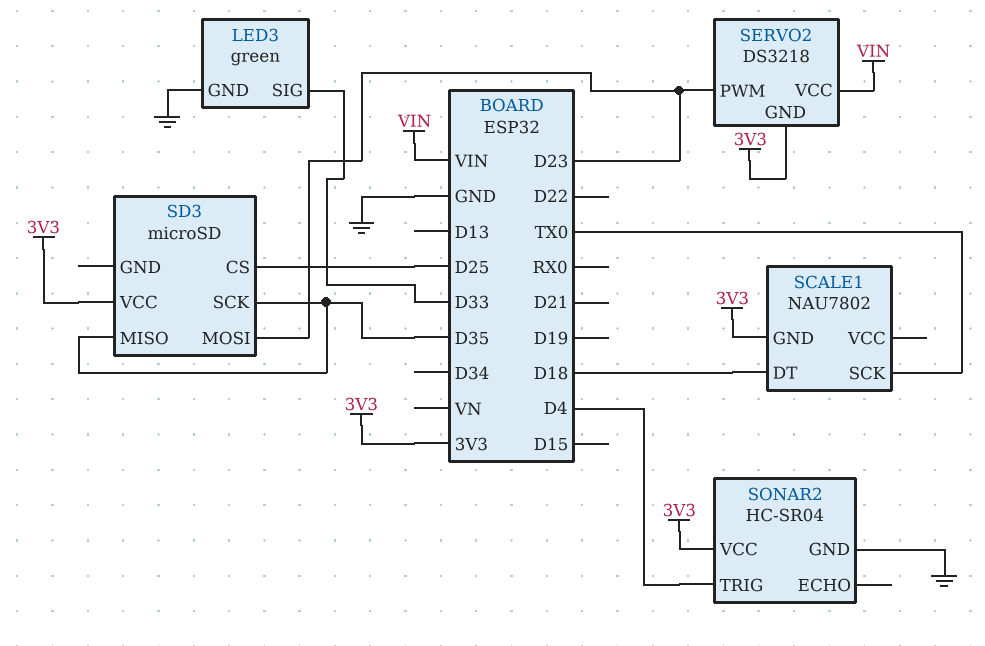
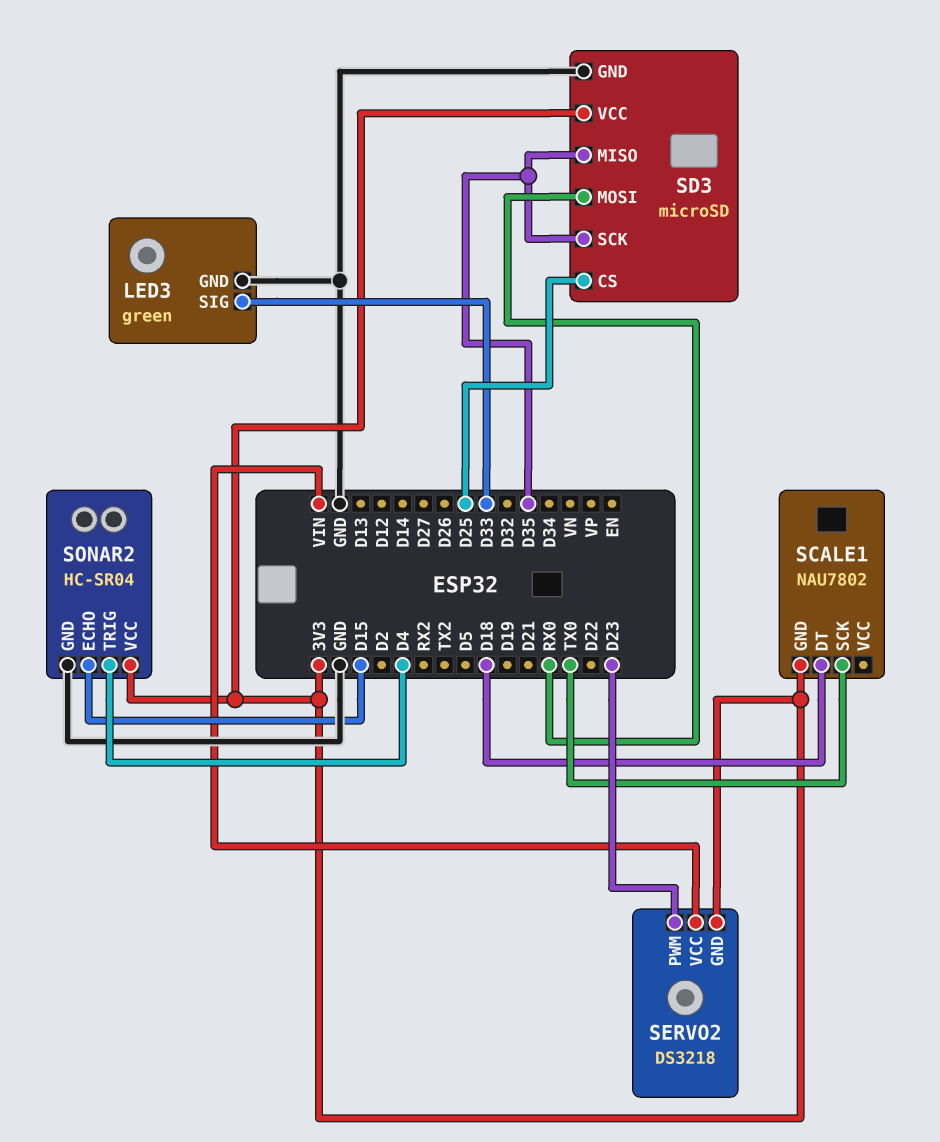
SD3 pin GND: none -> GND
SD3 pin MOSI: D23 -> RX0
SONAR2 pin ECHO: none -> D15

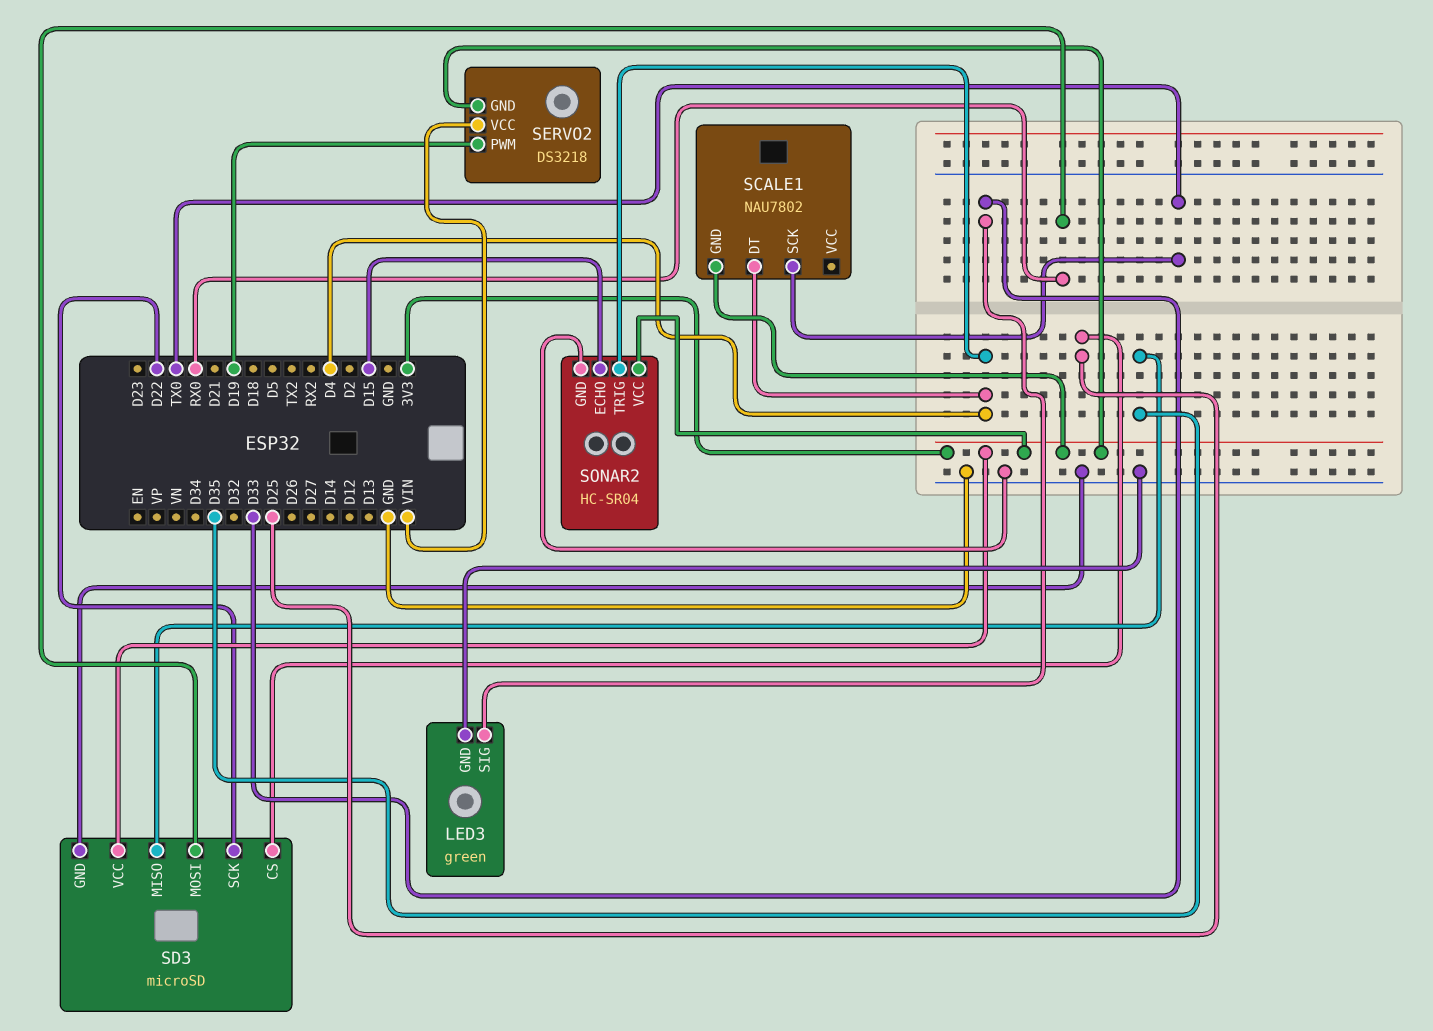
SCALE1 pin DT: D18 -> D4
SD3 pin SCK: D35 -> D22
SERVO2 pin PWM: D23 -> D19

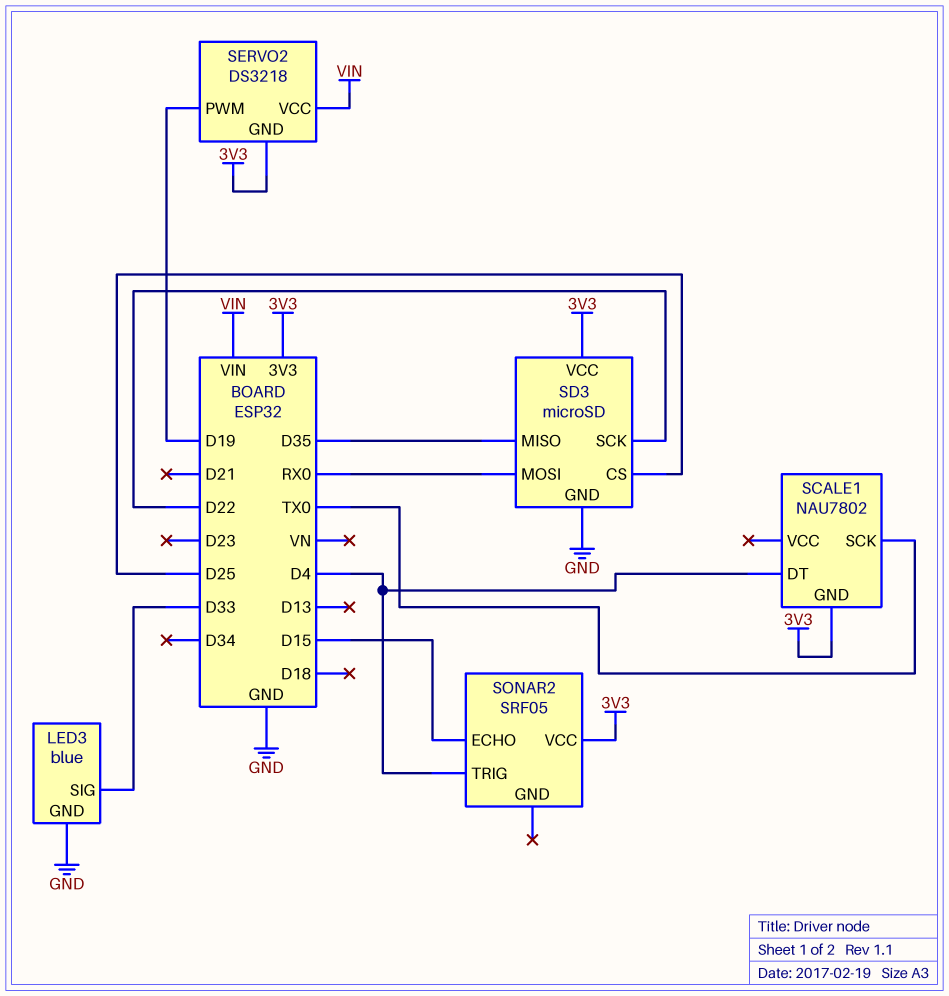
LED3: green -> blue
SONAR2: HC-SR04 -> SRF05
SONAR2 pin GND: GND -> none

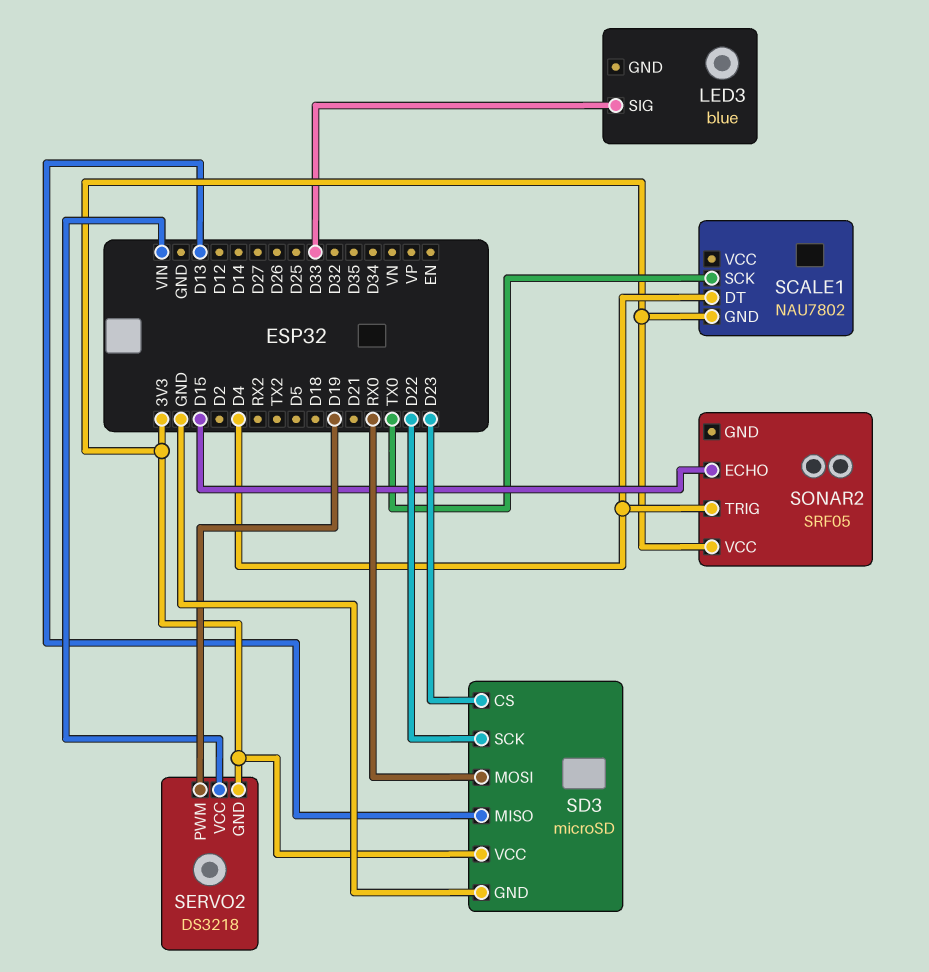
LED3 pin GND: GND -> none
SD3 pin CS: D25 -> D23
SD3 pin MISO: D35 -> D13

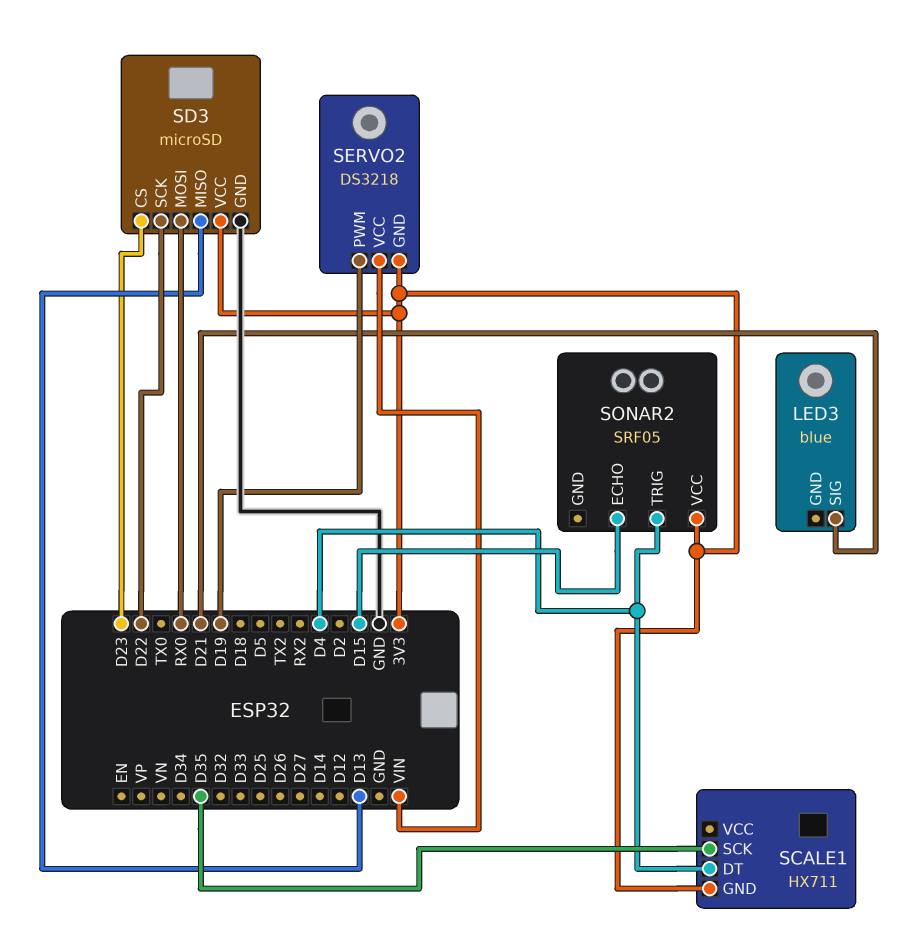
LED3 pin SIG: D33 -> D21
SCALE1: NAU7802 -> HX711
SCALE1 pin SCK: TX0 -> D35

